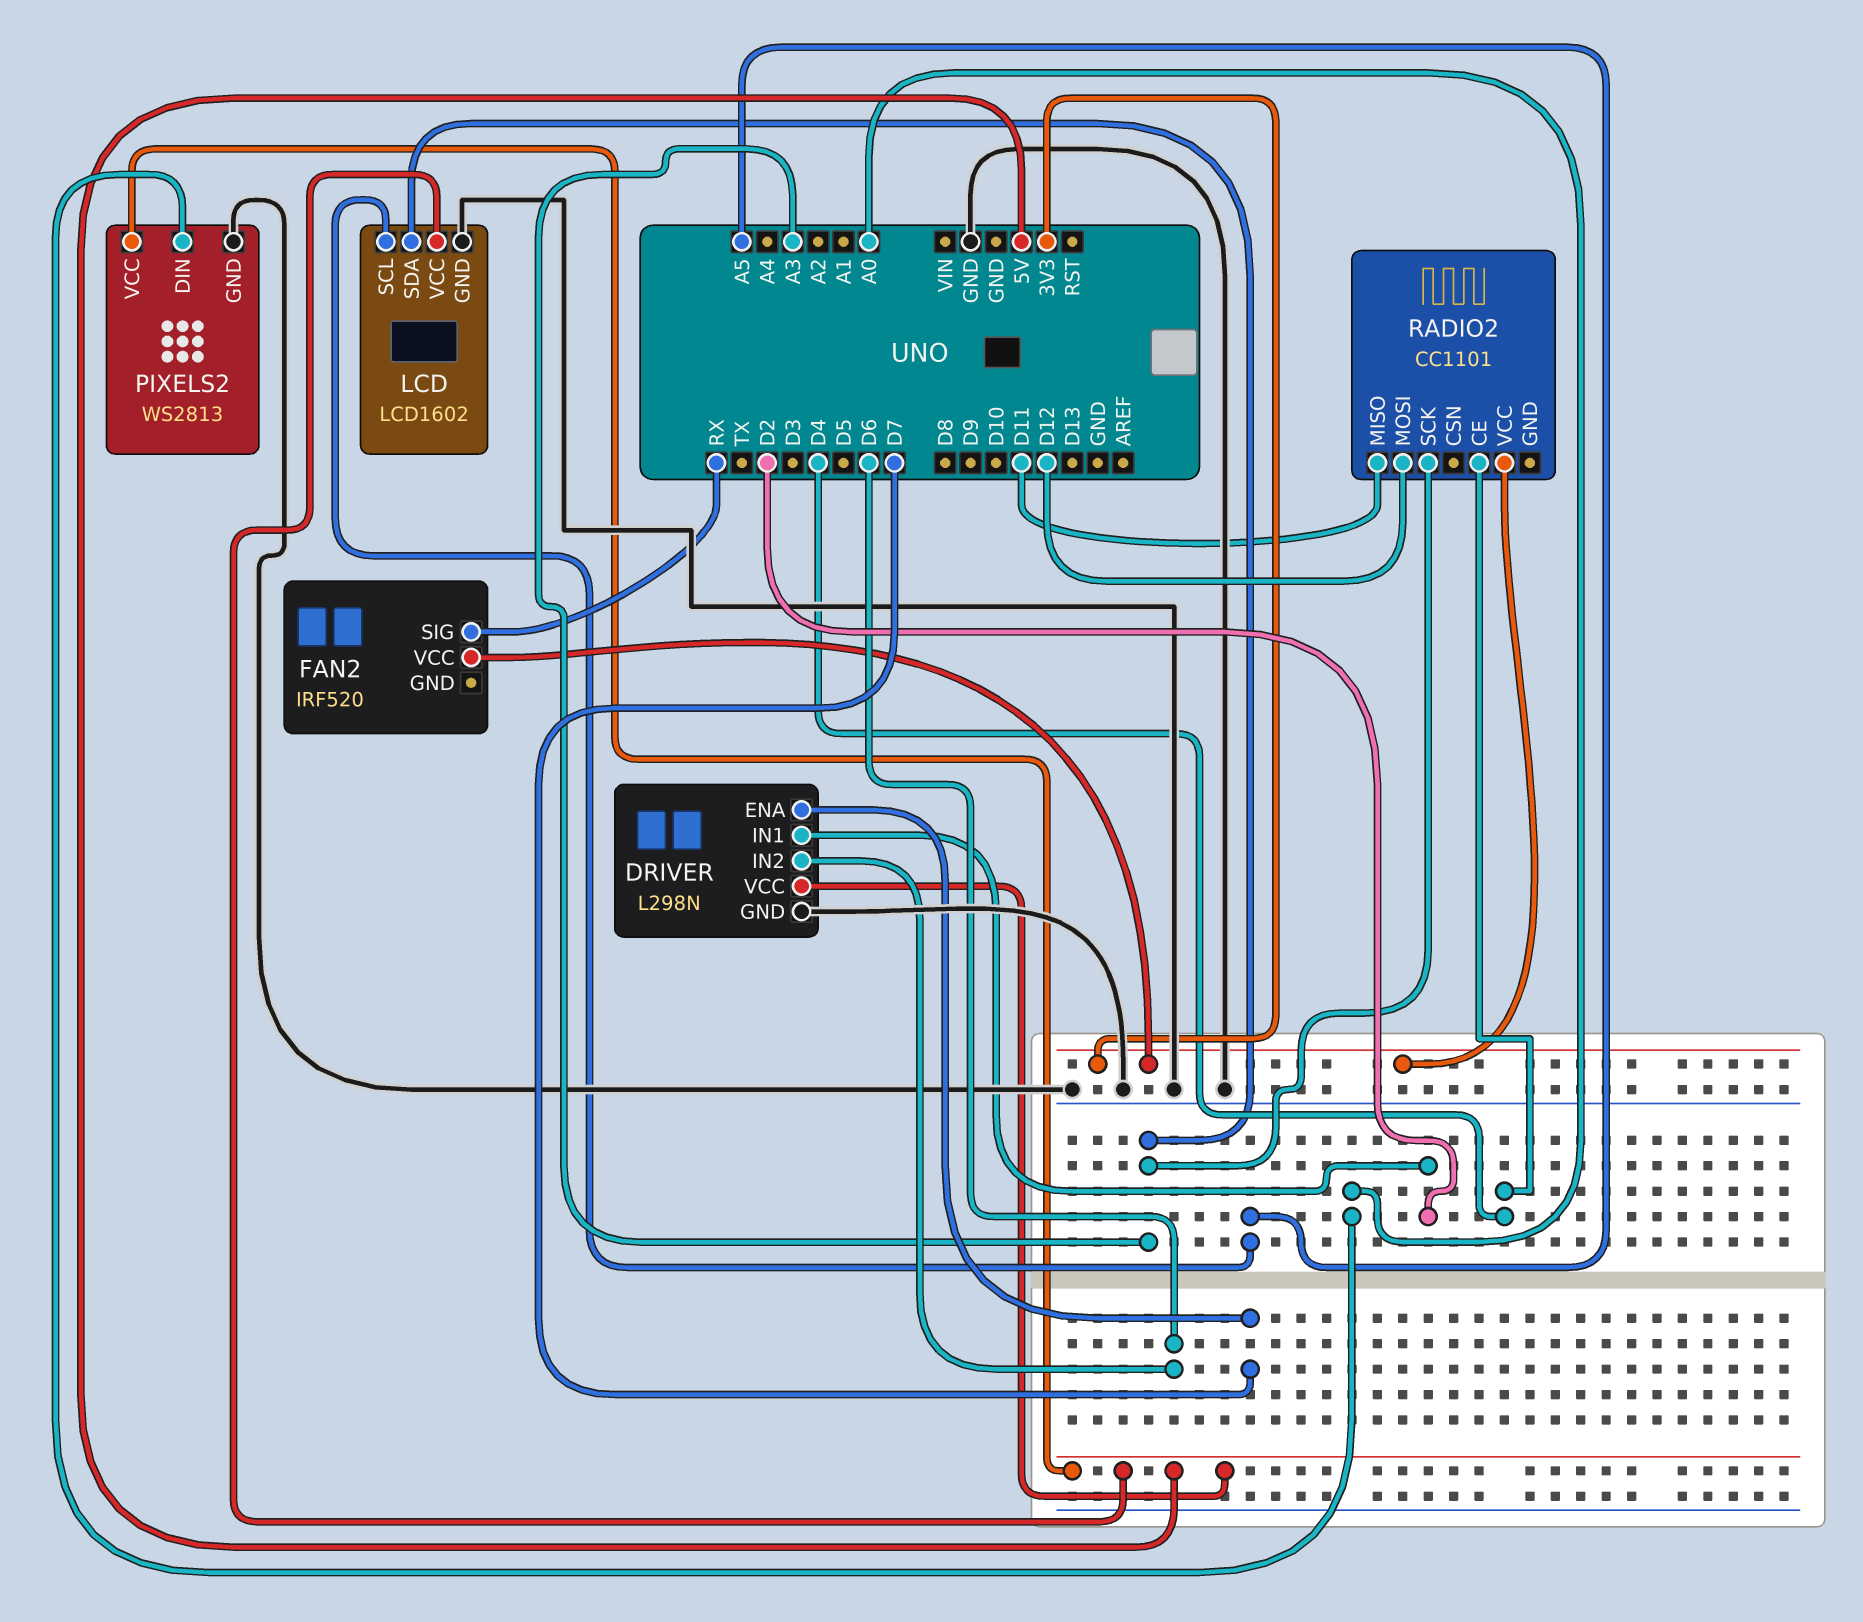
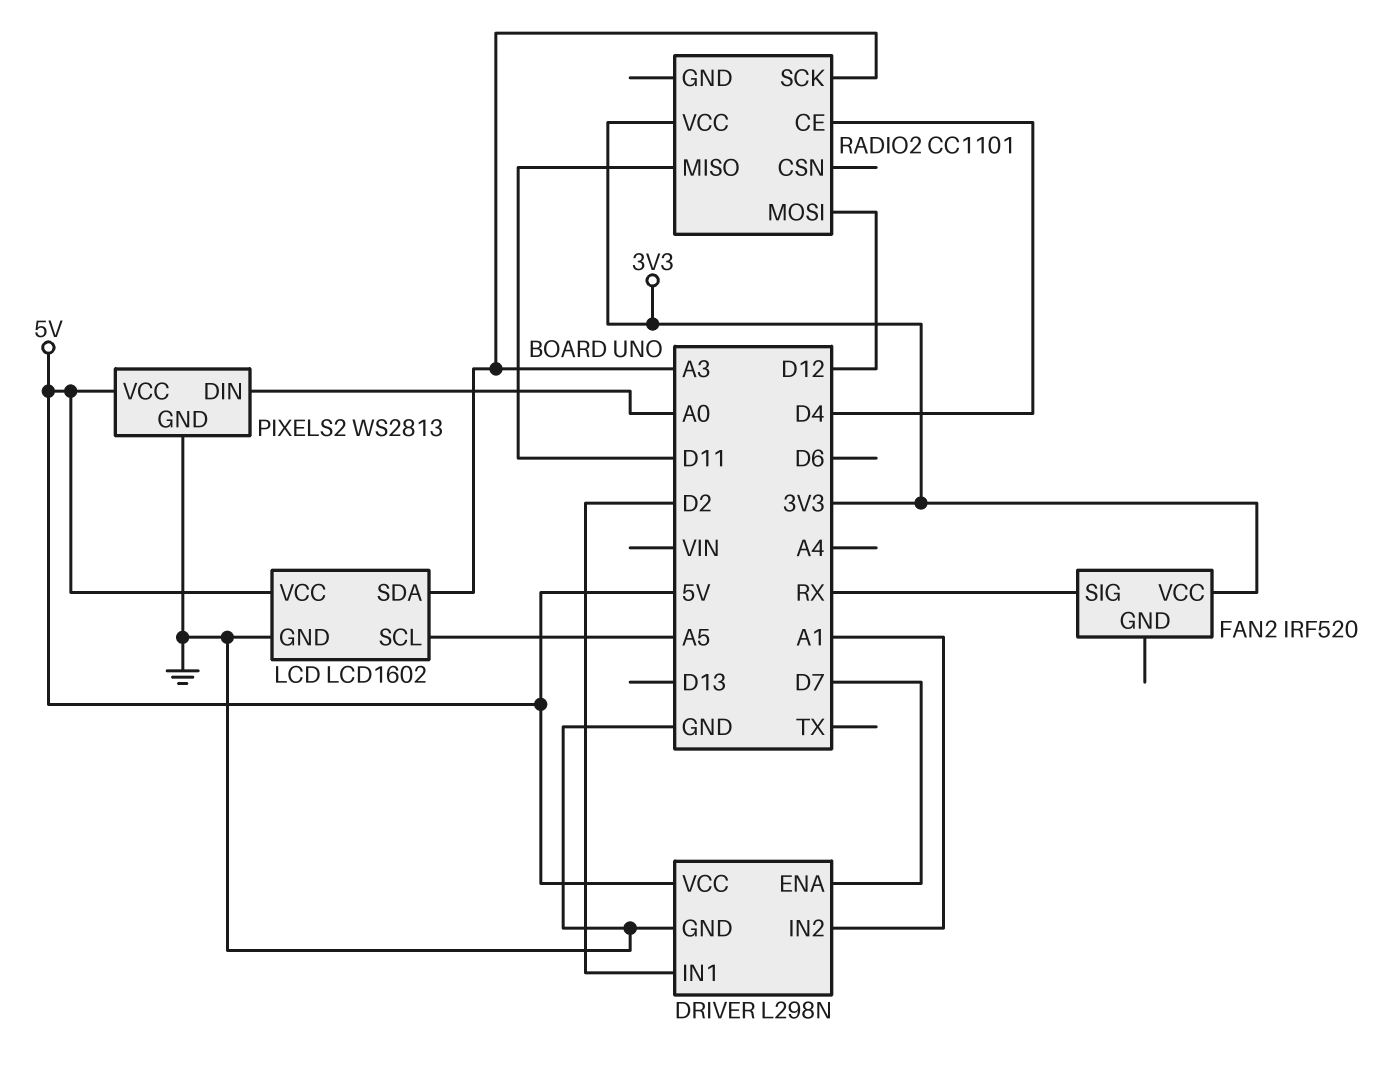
DRIVER pin IN2: D6 -> A1

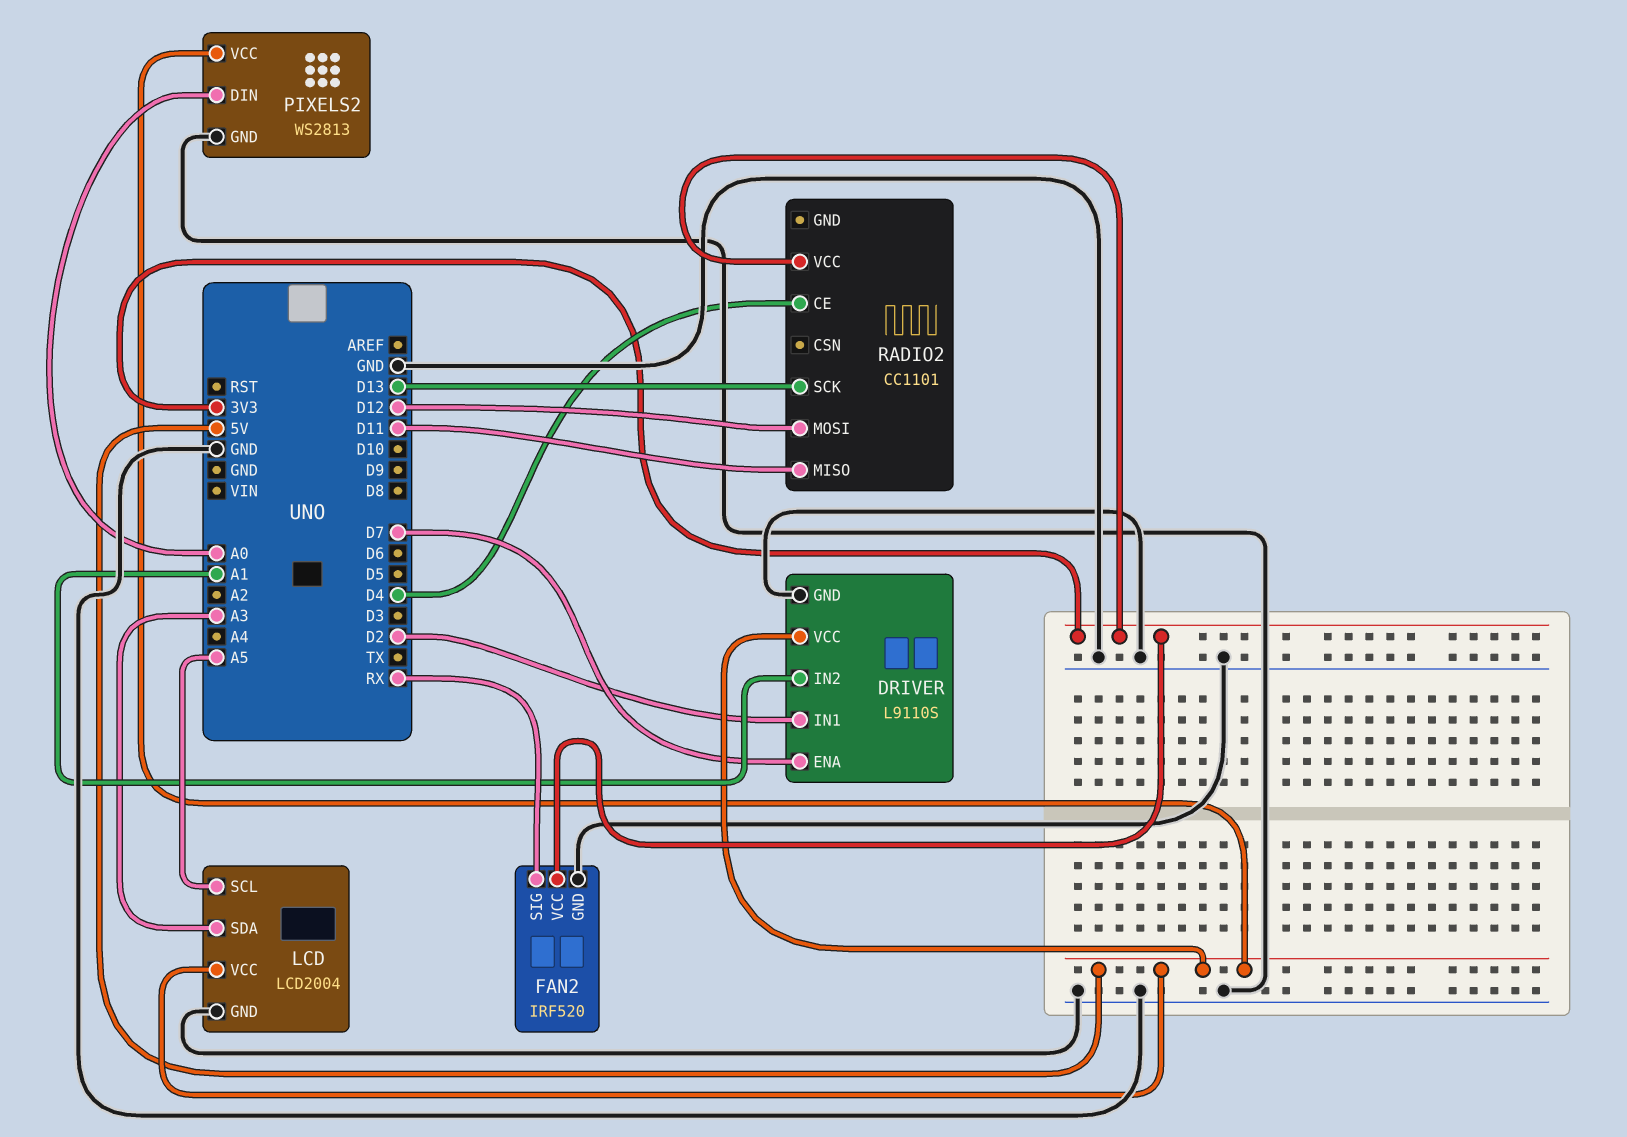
DRIVER: L298N -> L9110S
FAN2 pin GND: none -> GND
LCD: LCD1602 -> LCD2004
RADIO2 pin SCK: A3 -> D13

